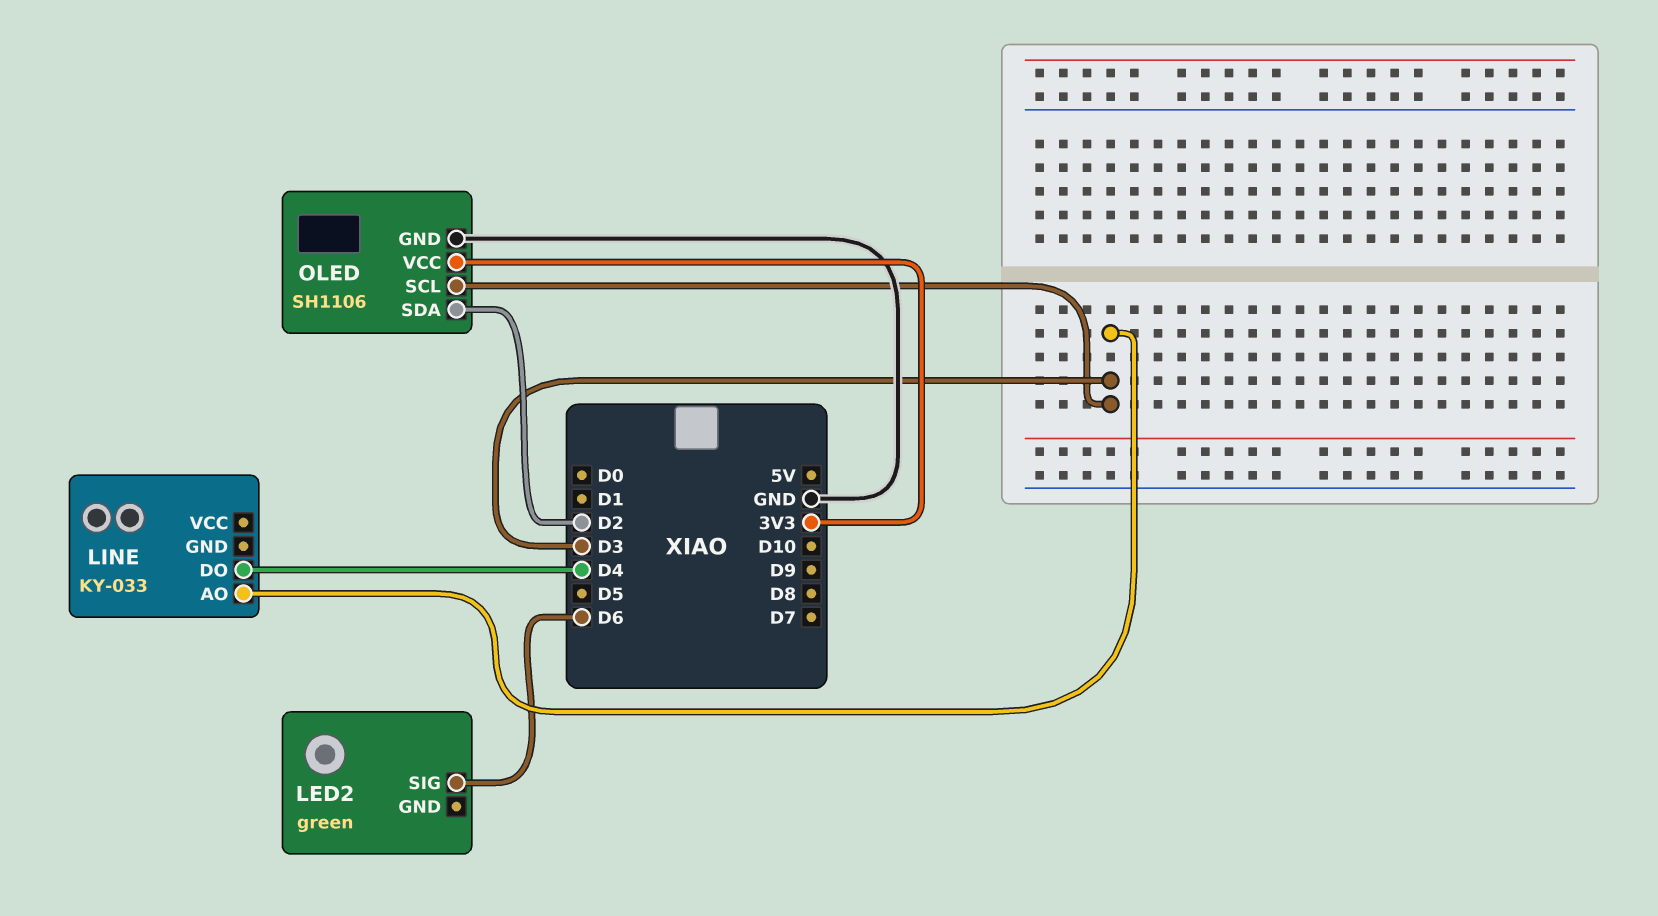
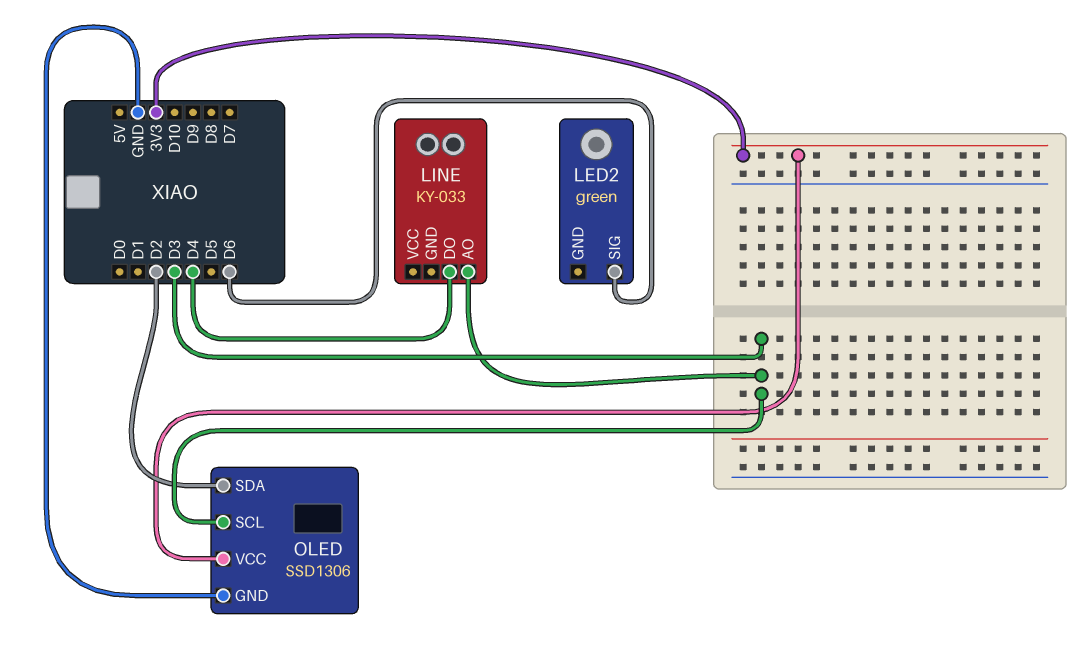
OLED: SH1106 -> SSD1306

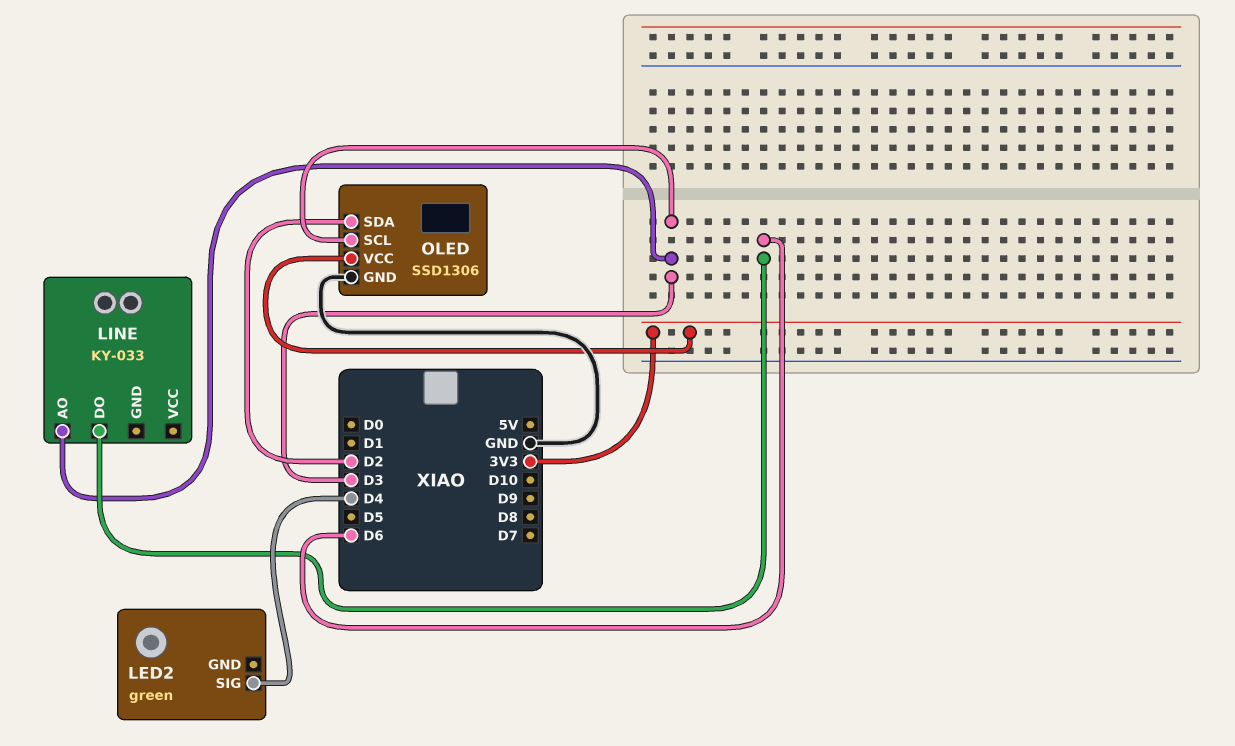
LED2 pin SIG: D6 -> D4
LINE pin DO: D4 -> D6

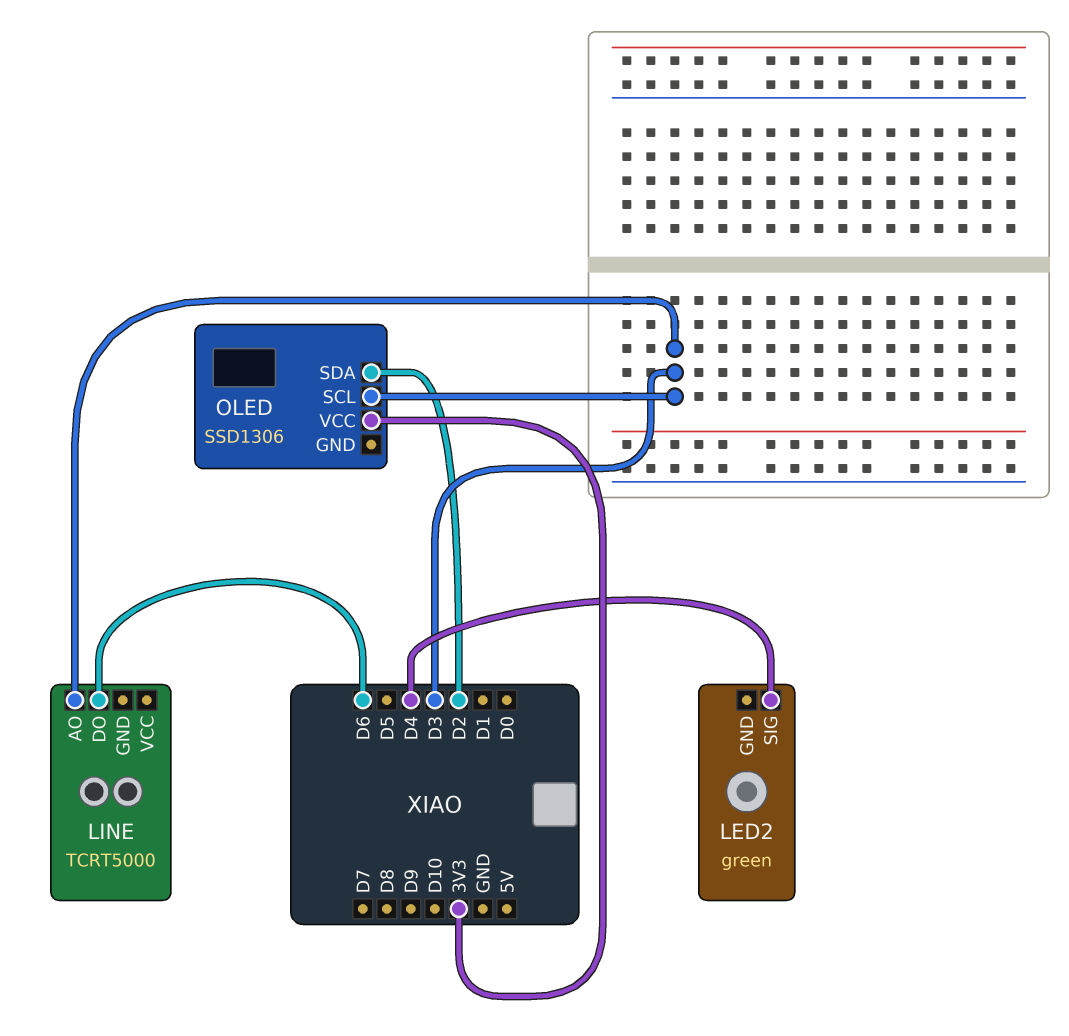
LINE: KY-033 -> TCRT5000
OLED pin GND: GND -> none

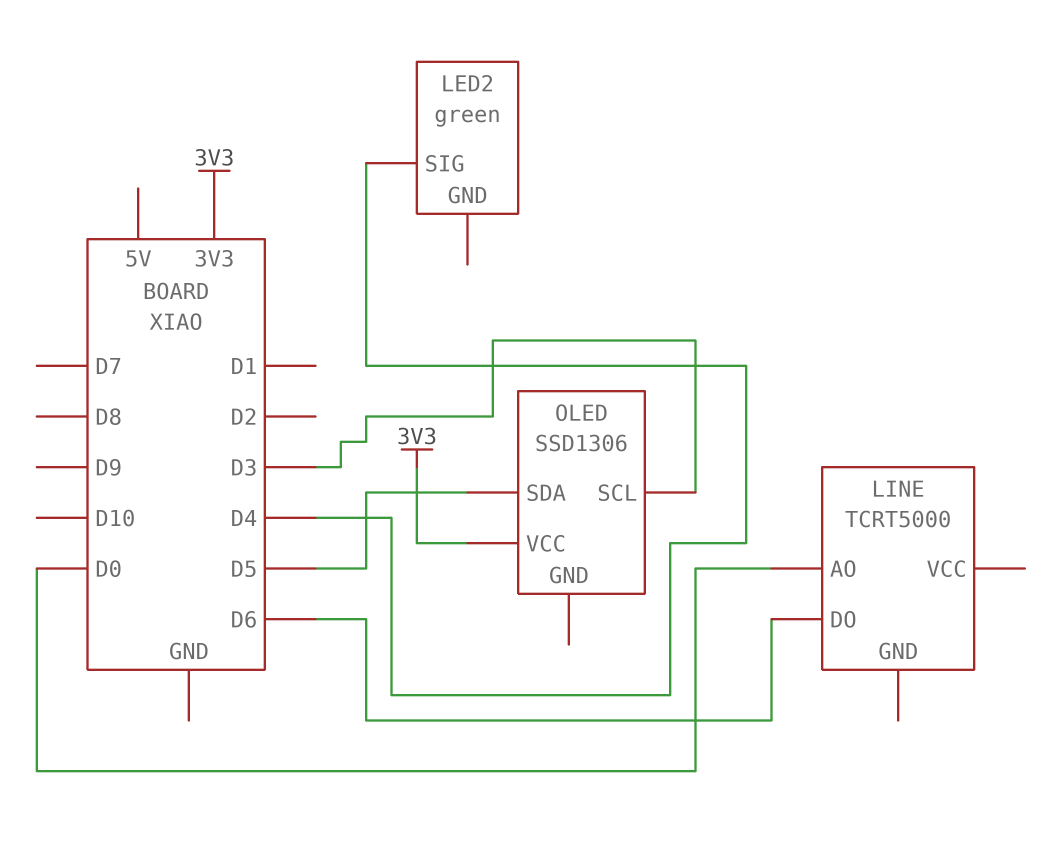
LINE pin AO: D3 -> D0
OLED pin SDA: D2 -> D5

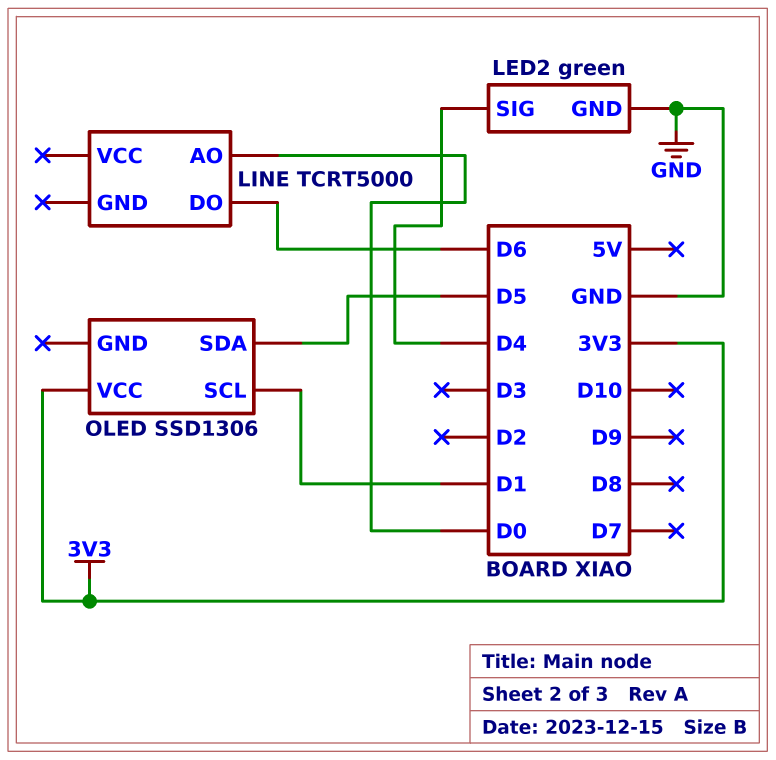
LED2 pin GND: none -> GND
OLED pin SCL: D3 -> D1

